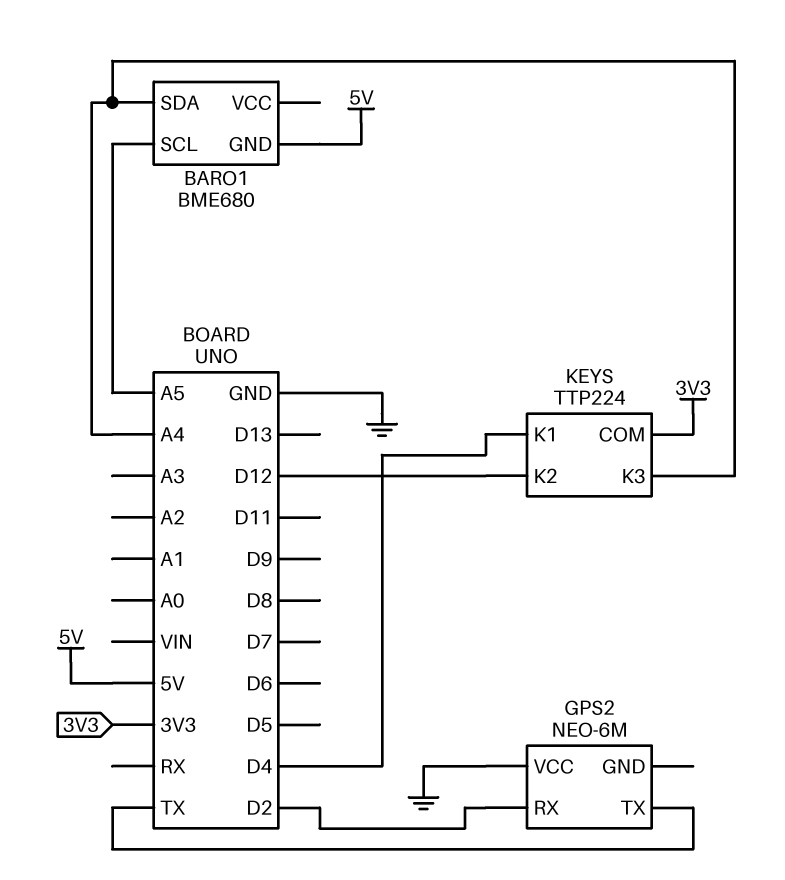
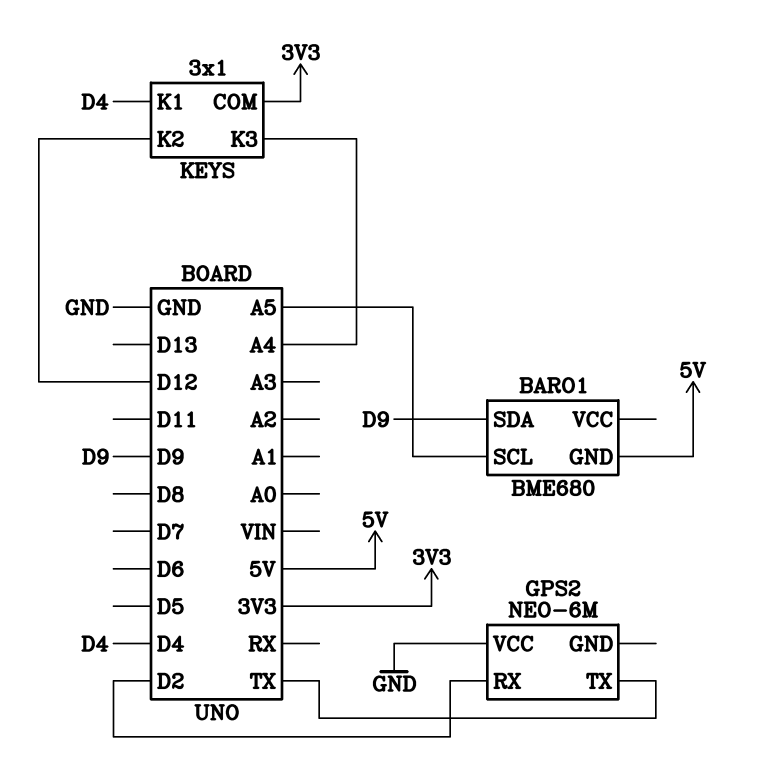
BARO1 pin SDA: A4 -> D9
KEYS: TTP224 -> 3x1

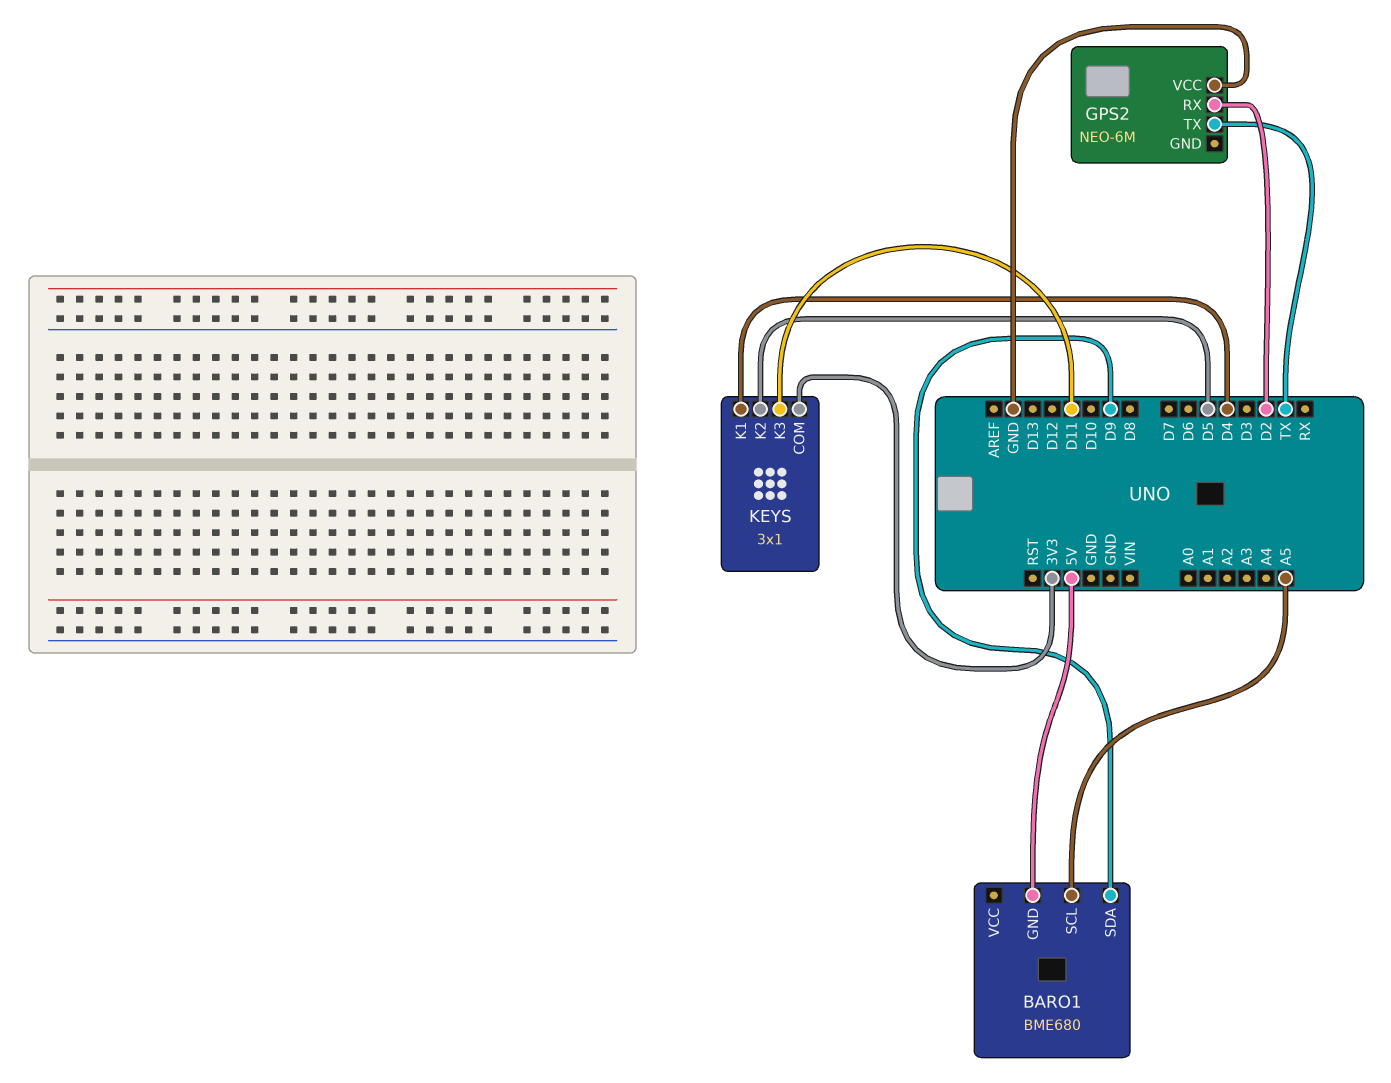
KEYS pin K2: D12 -> D5
KEYS pin K3: A4 -> D11

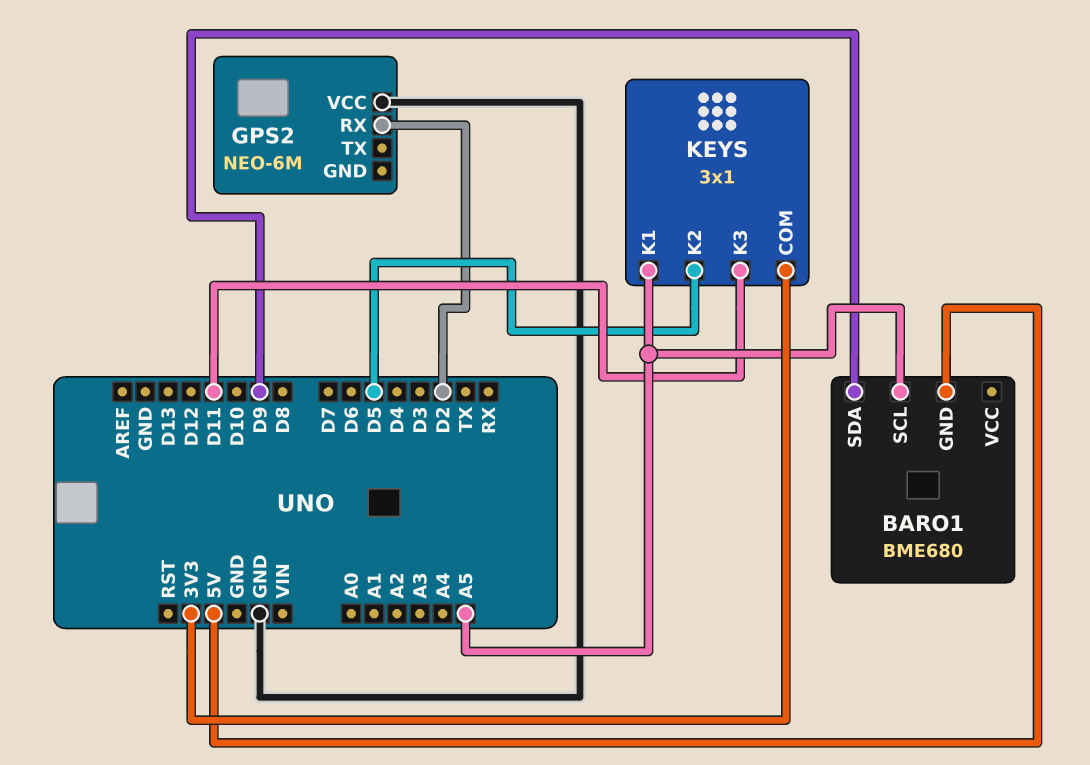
GPS2 pin TX: TX -> none
KEYS pin K1: D4 -> A5

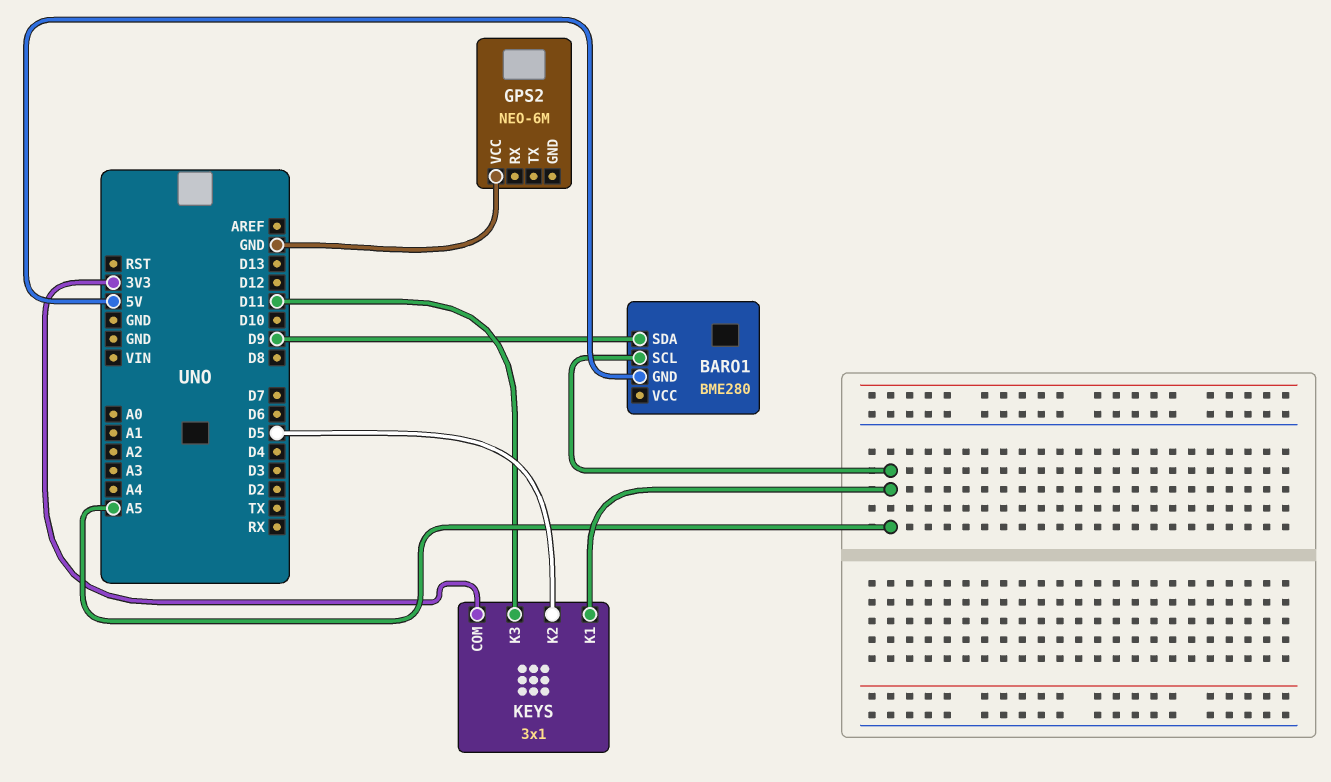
BARO1: BME680 -> BME280
GPS2 pin RX: D2 -> none

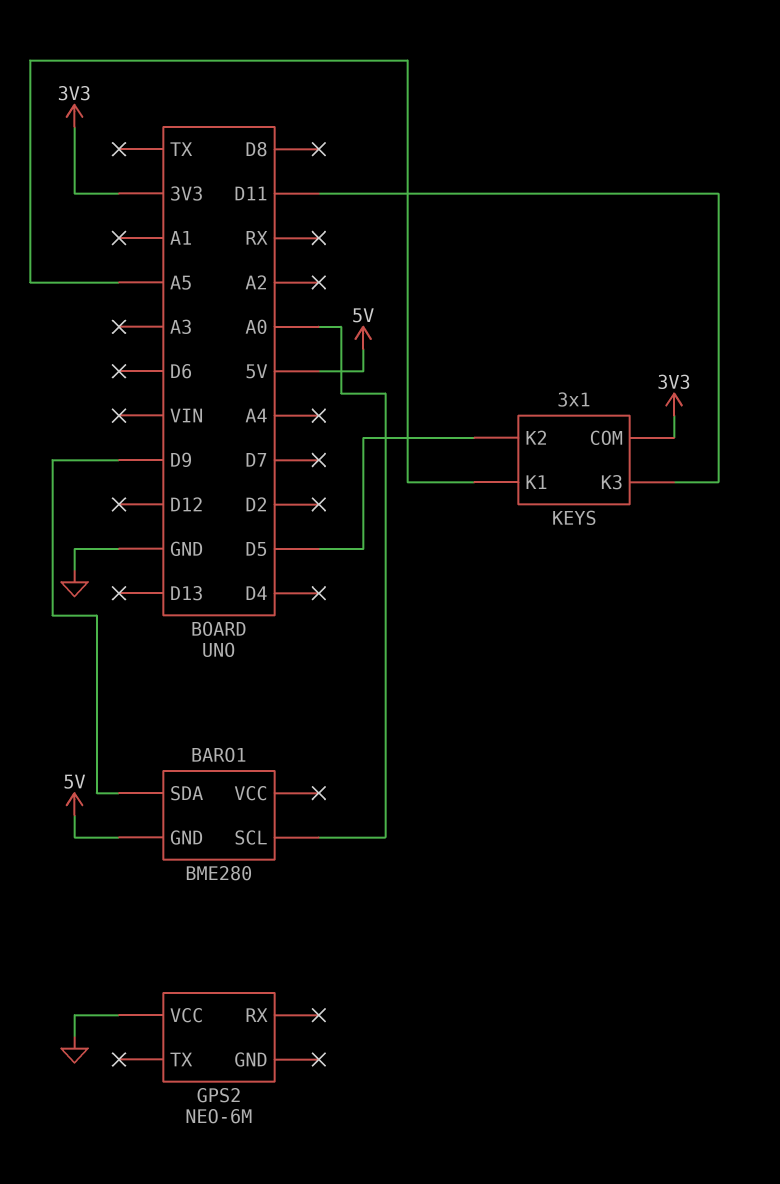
BARO1 pin SCL: A5 -> A0

